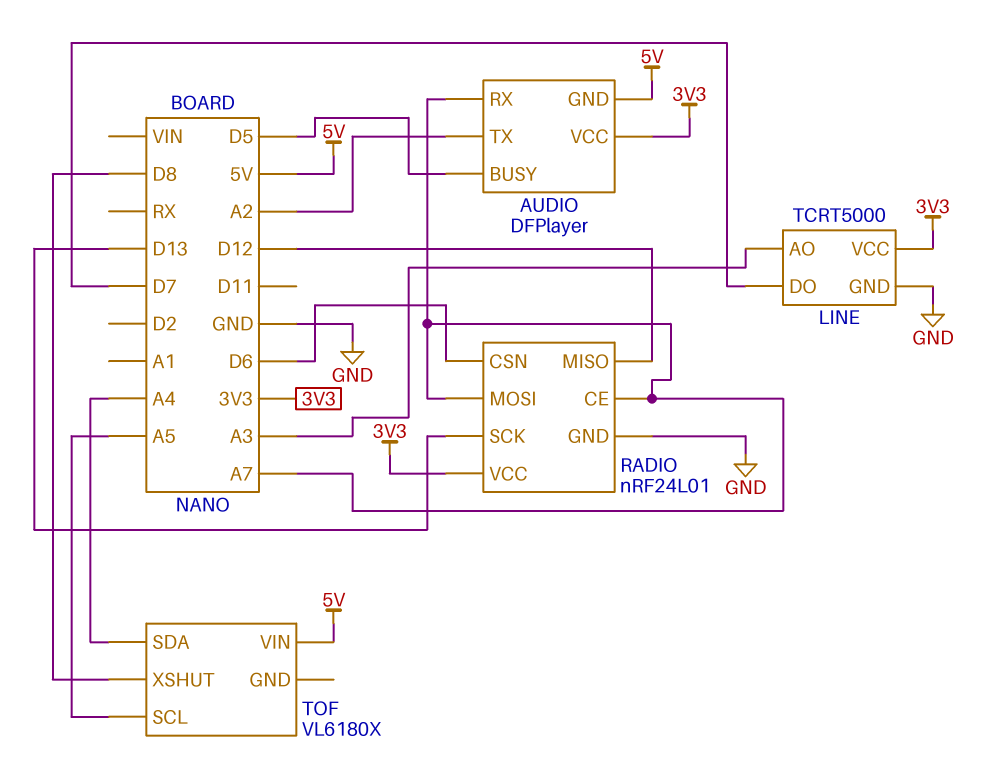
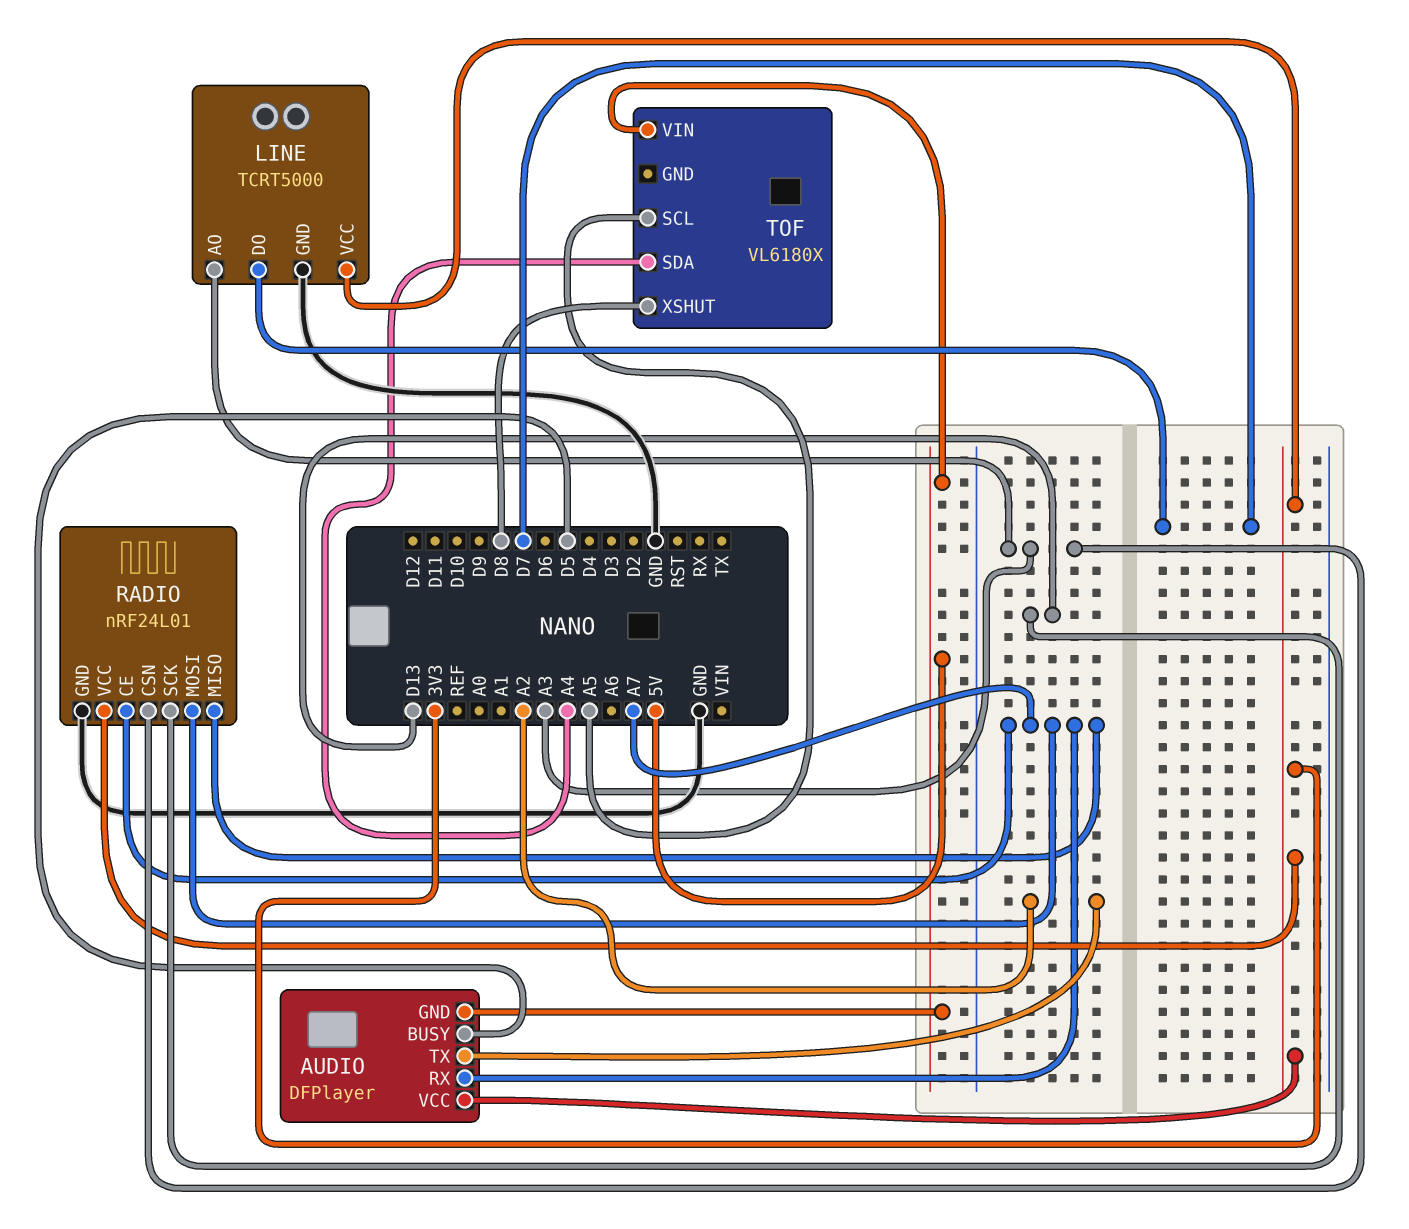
RADIO pin CSN: D6 -> A3
RADIO pin MISO: D12 -> A7

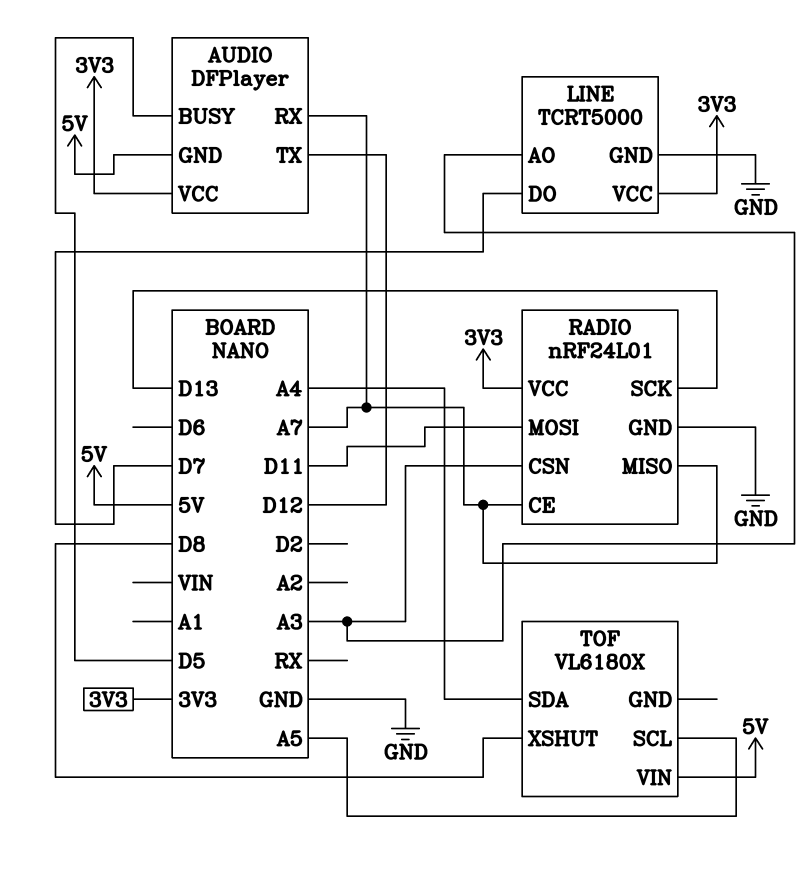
AUDIO pin TX: A2 -> D12
RADIO pin MOSI: A7 -> D11

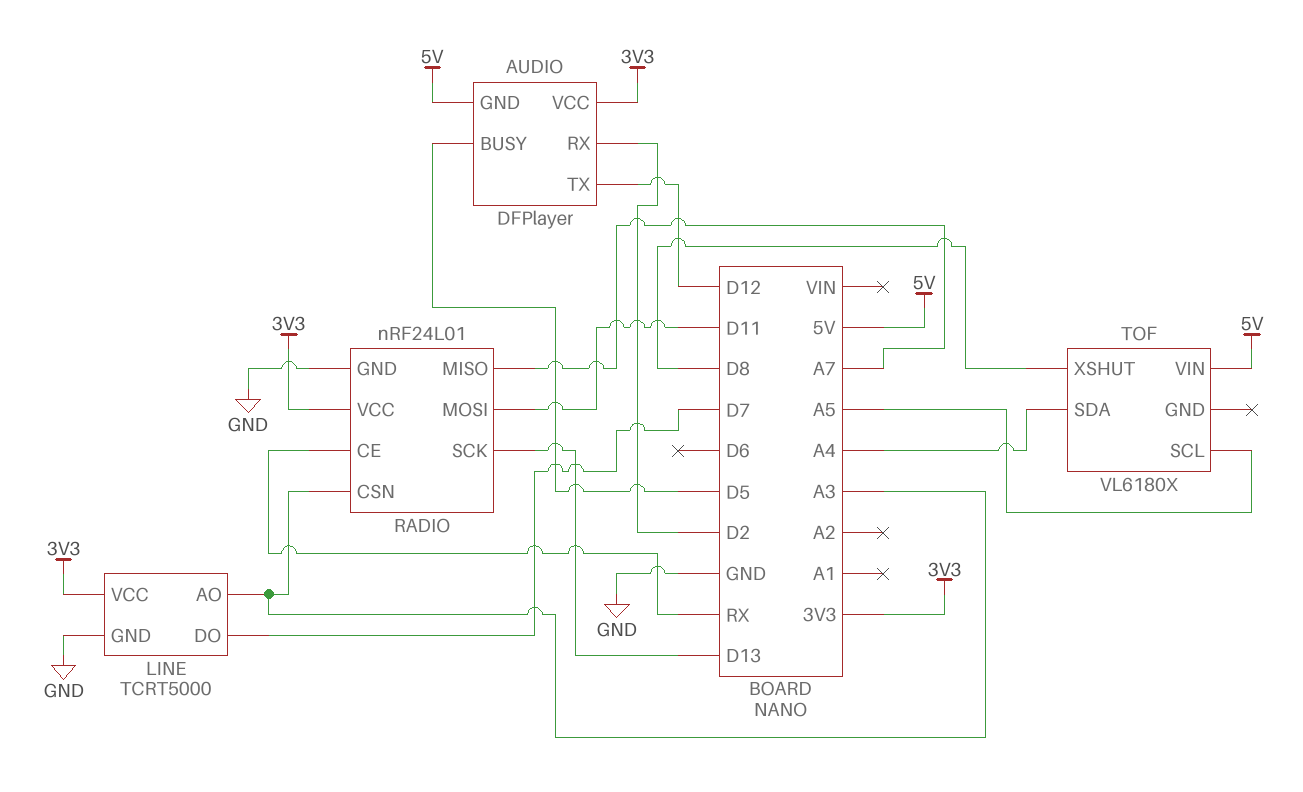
AUDIO pin RX: A7 -> D2
RADIO pin CE: A7 -> RX

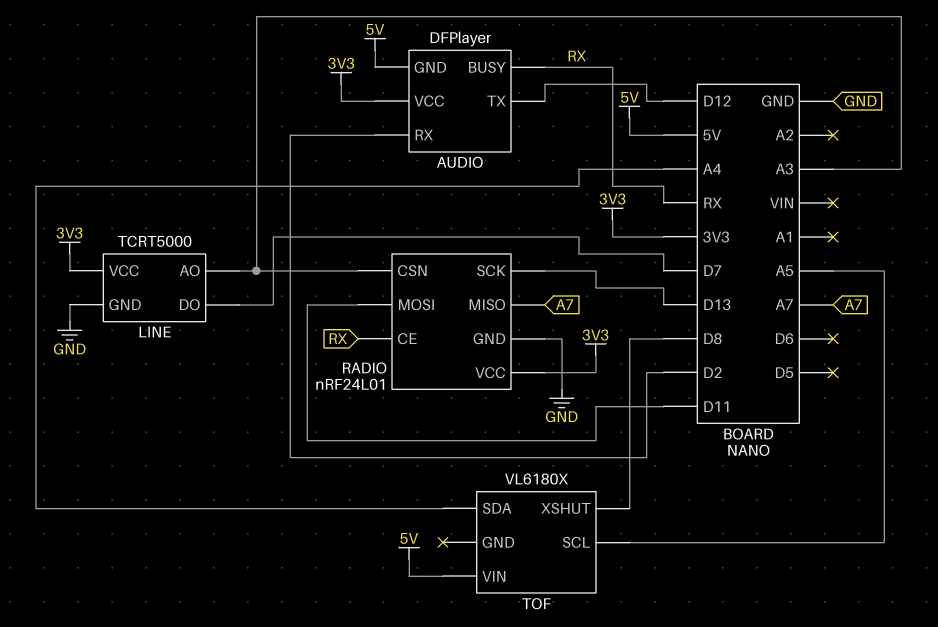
AUDIO pin BUSY: D5 -> RX

